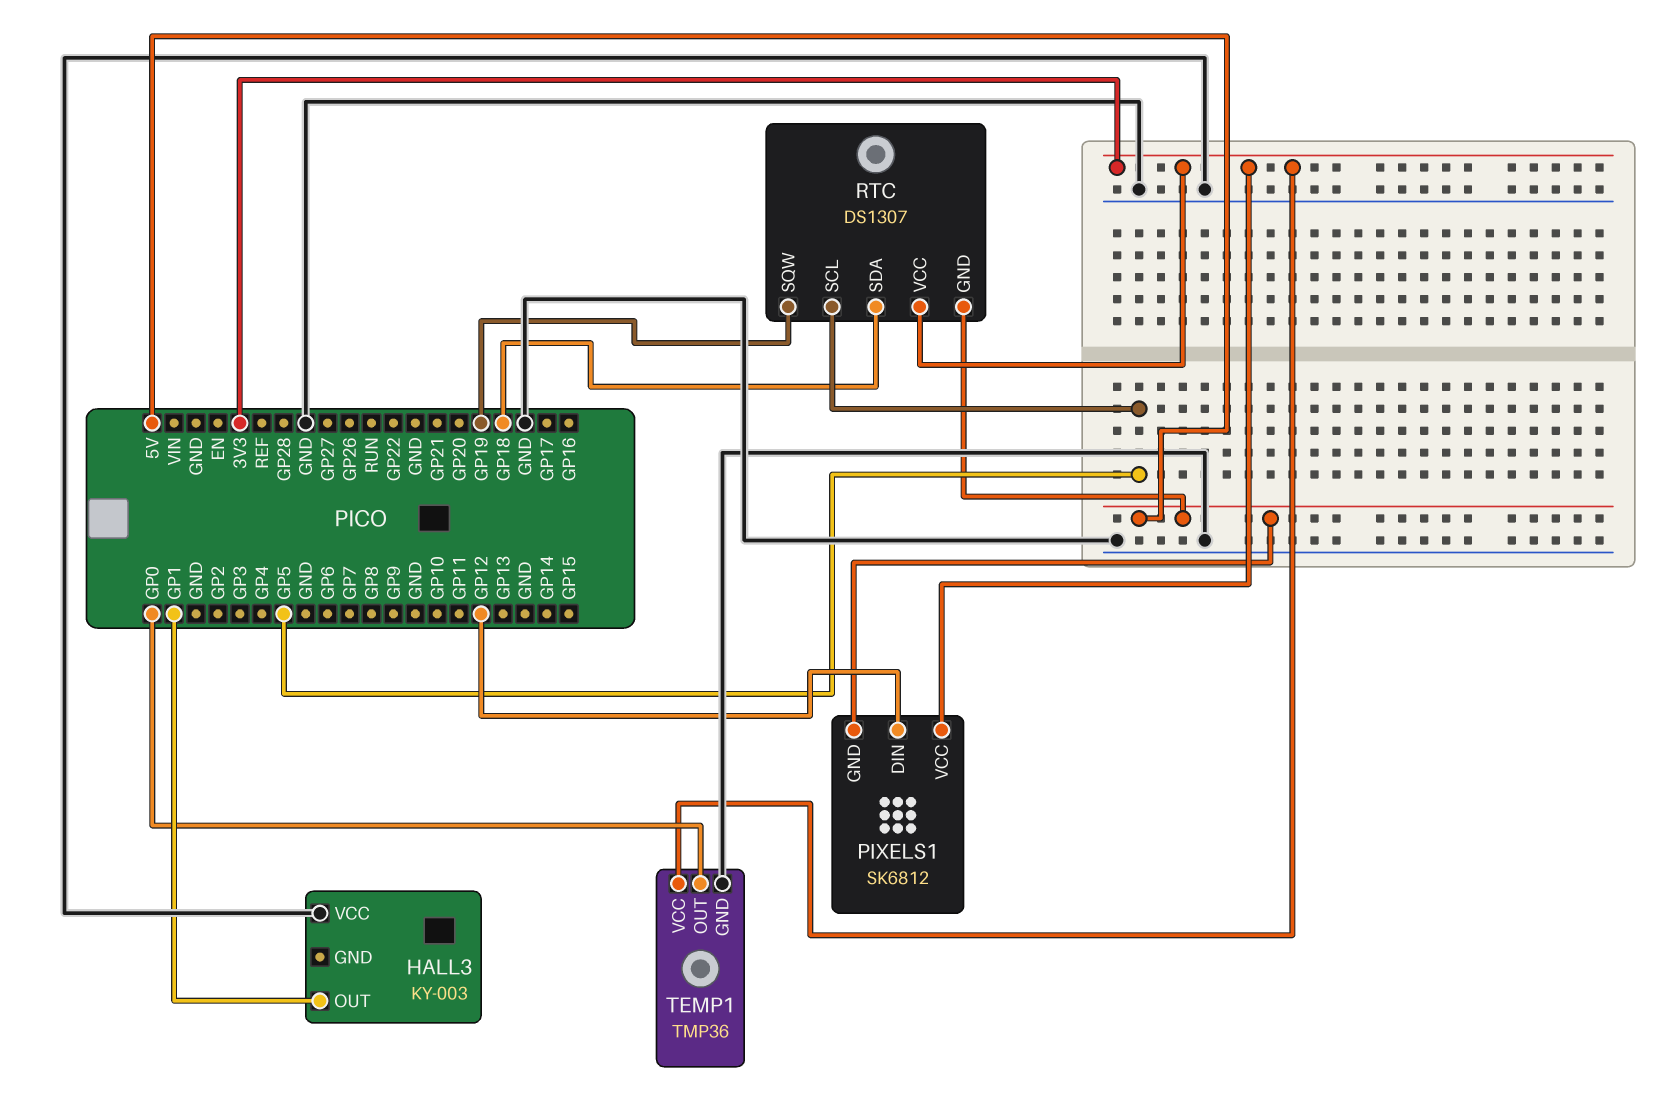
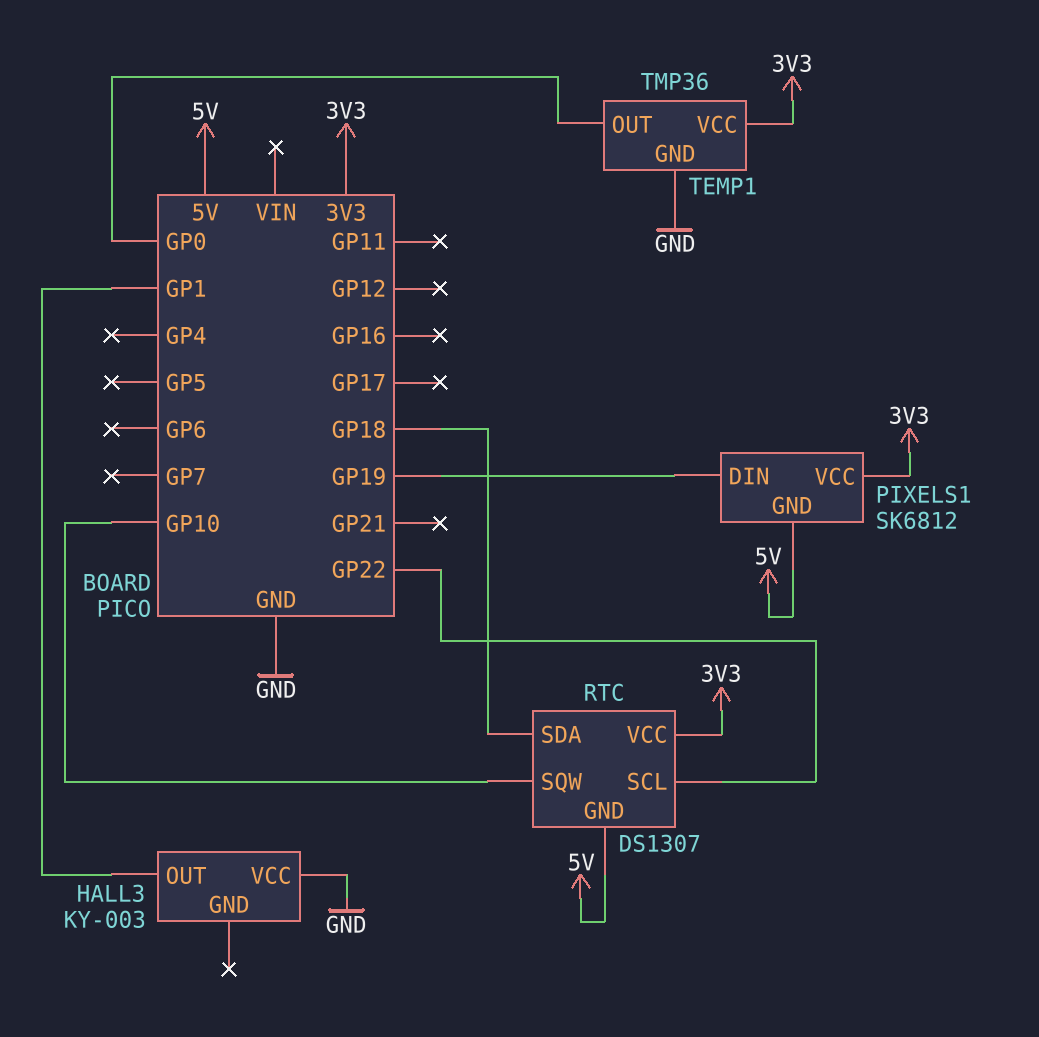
PIXELS1 pin DIN: GP12 -> GP19
RTC pin SCL: GP5 -> GP22
RTC pin SQW: GP19 -> GP10

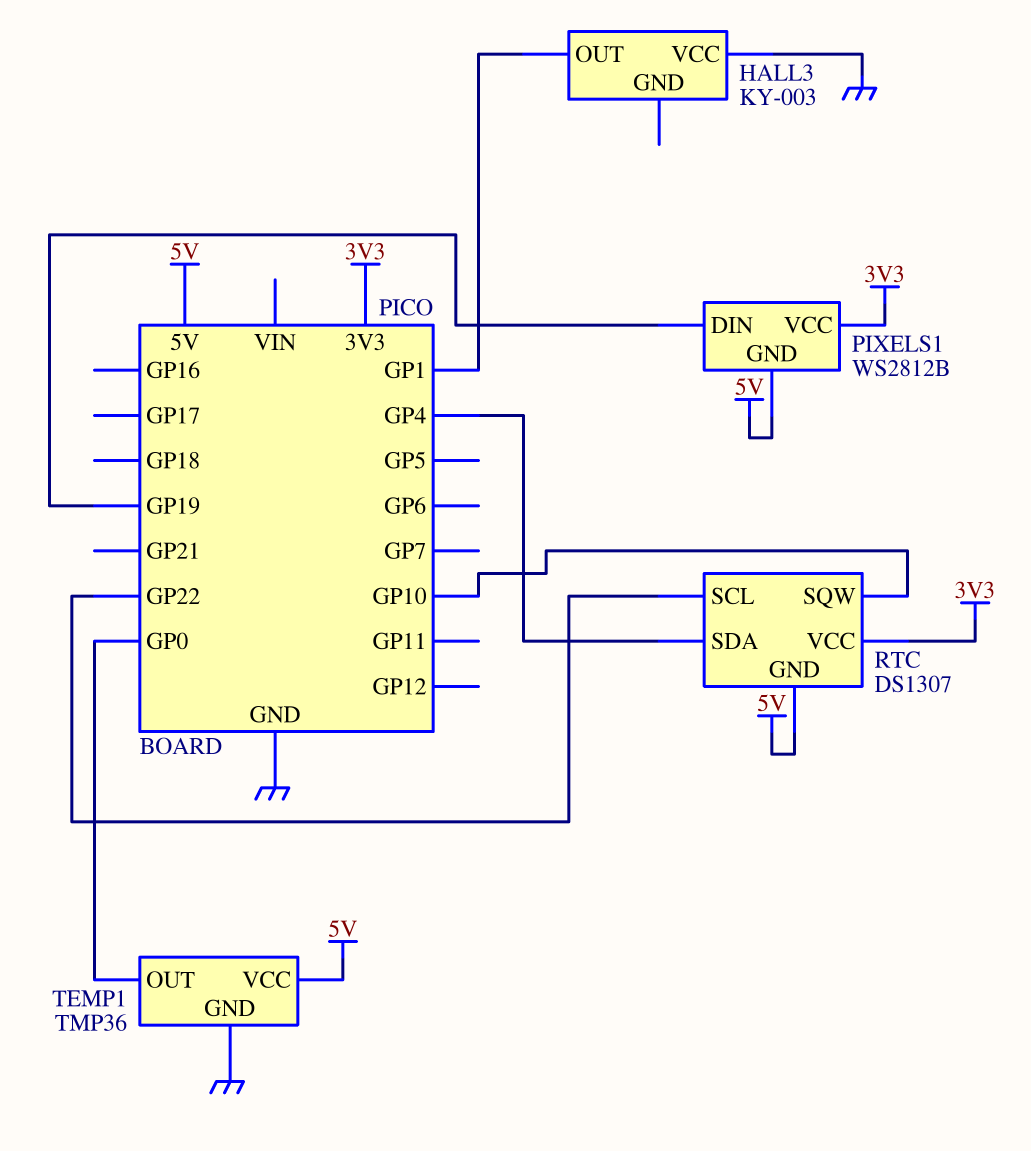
PIXELS1: SK6812 -> WS2812B
RTC pin SDA: GP18 -> GP4
TEMP1 pin VCC: 3V3 -> 5V

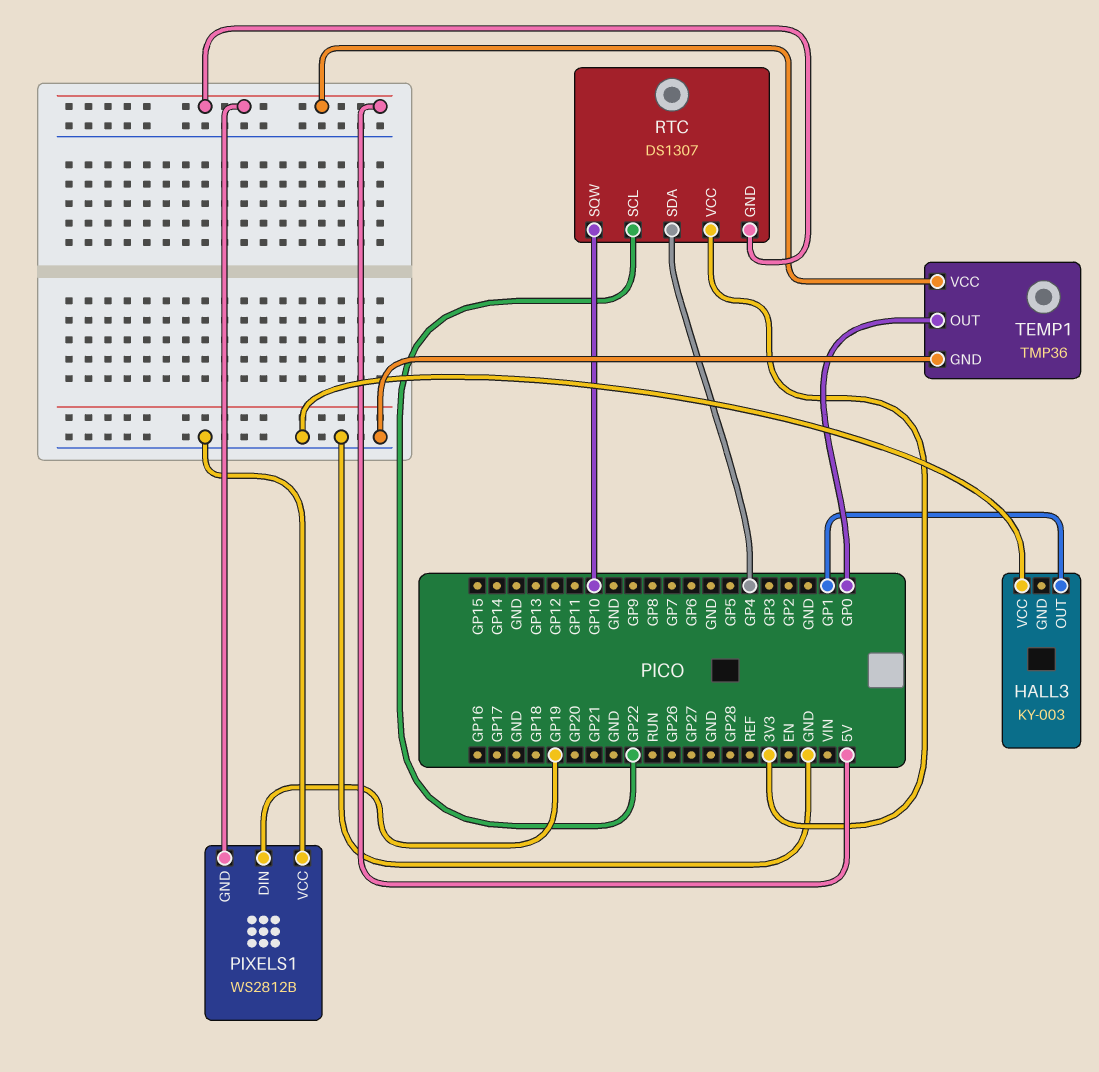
PIXELS1 pin VCC: 3V3 -> GND

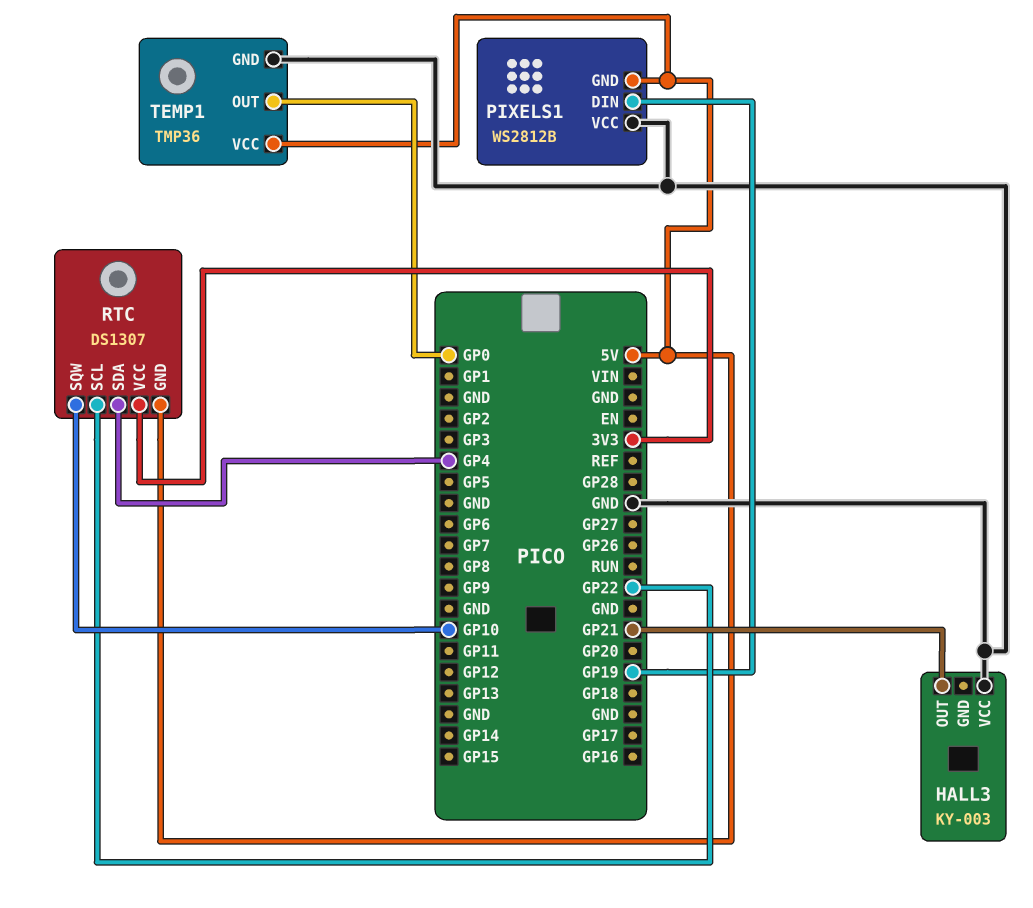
HALL3 pin OUT: GP1 -> GP21

